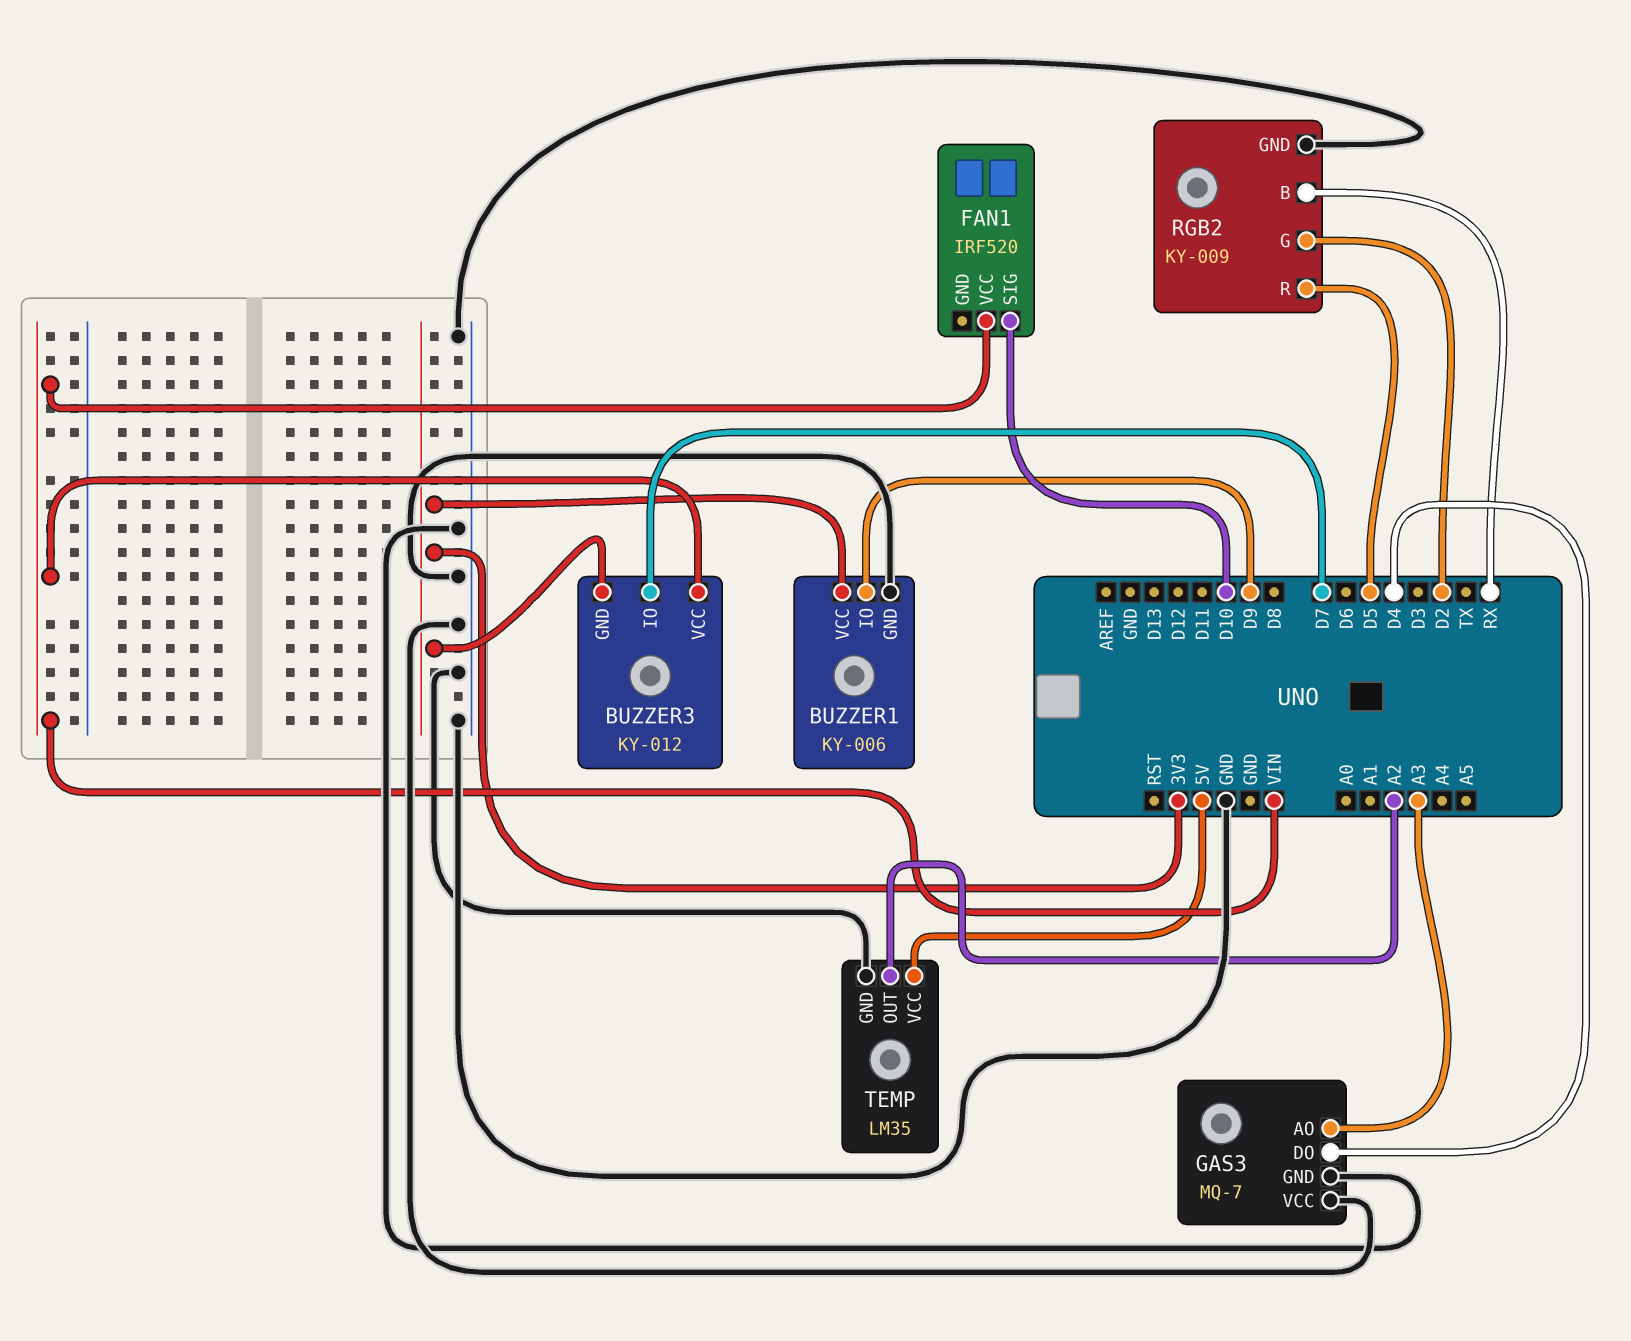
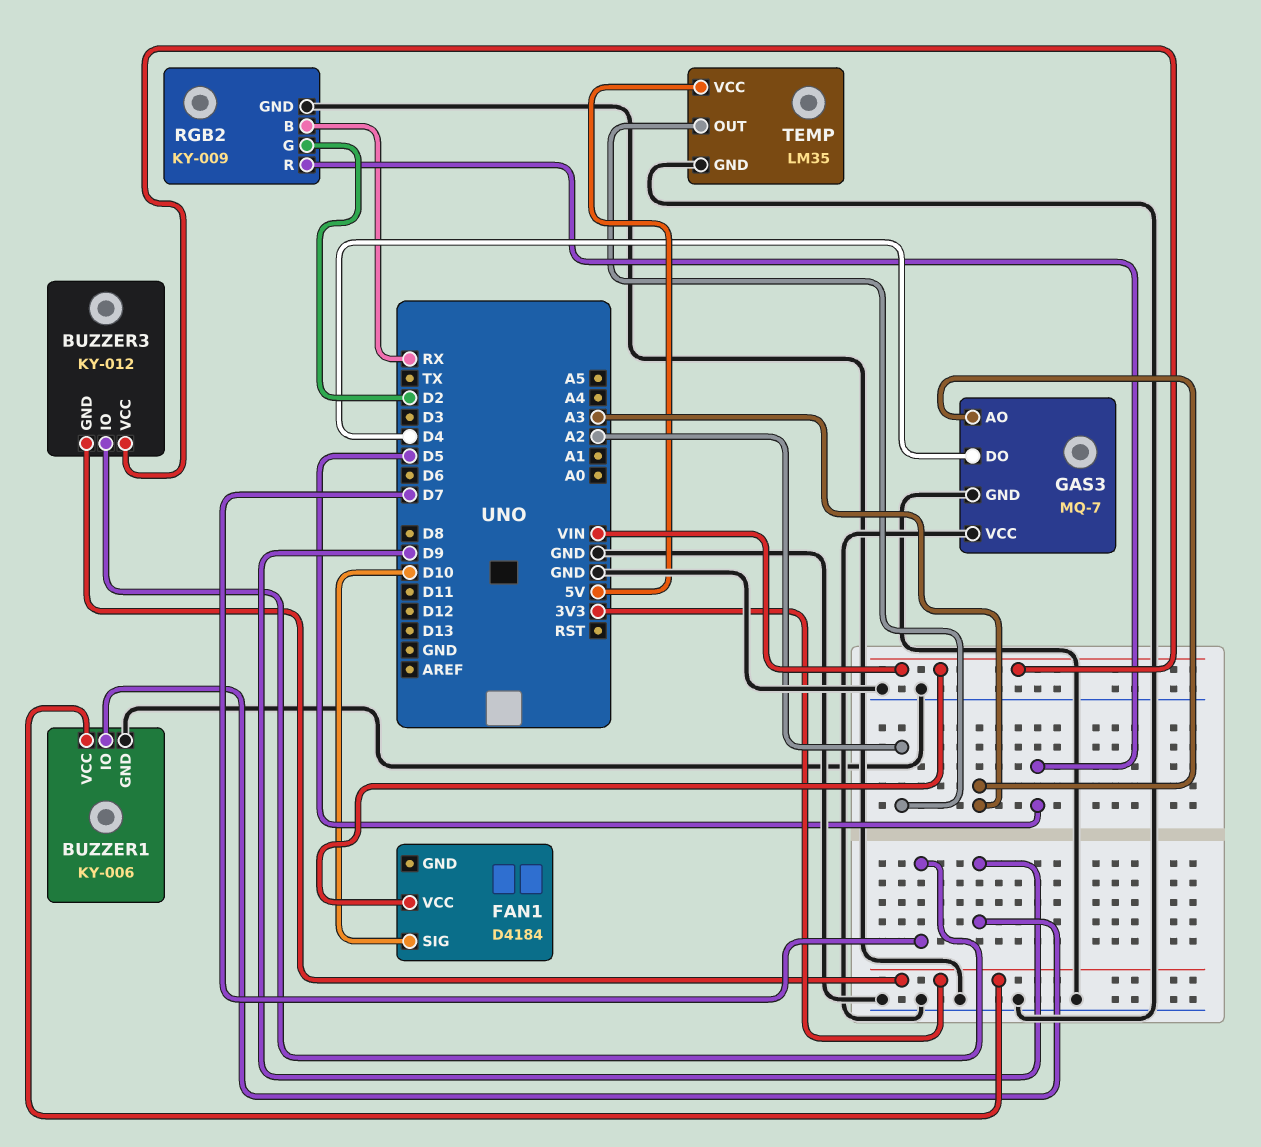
FAN1: IRF520 -> D4184

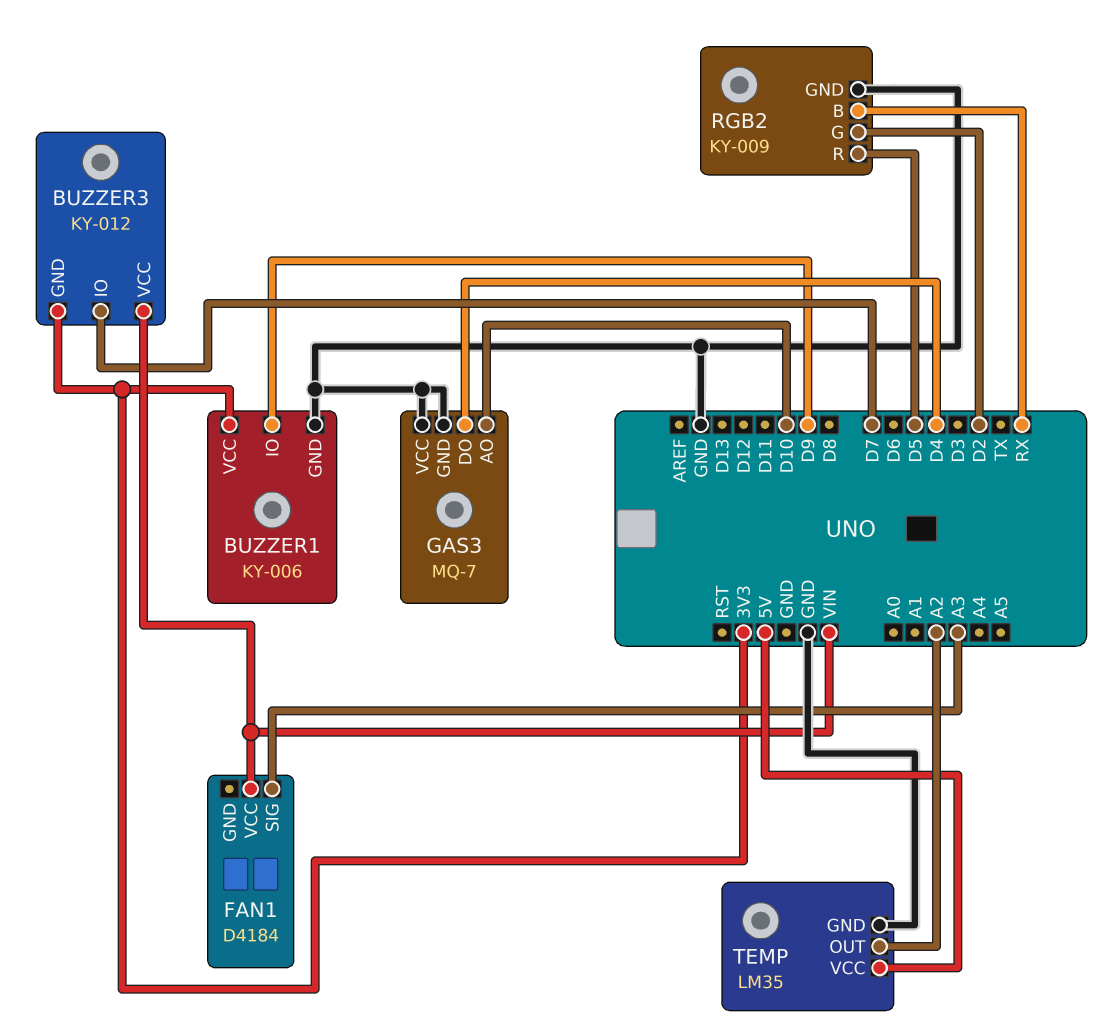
FAN1 pin SIG: D10 -> A3
GAS3 pin AO: A3 -> D10

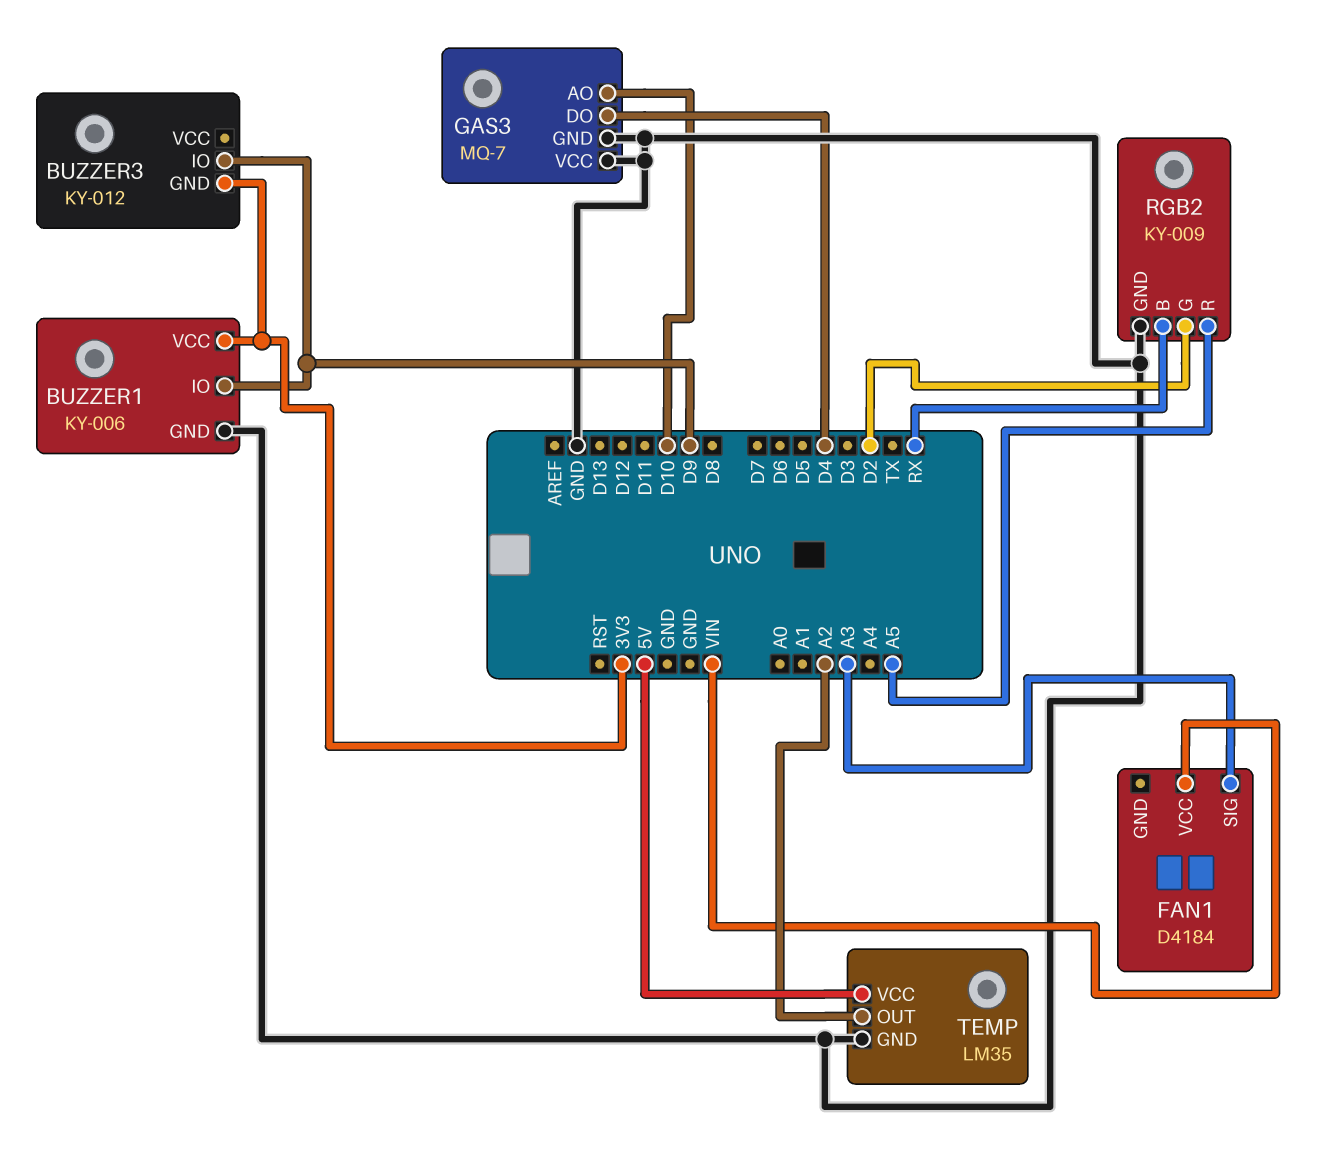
BUZZER3 pin IO: D7 -> D9
BUZZER3 pin VCC: VIN -> none
RGB2 pin R: D5 -> A5

